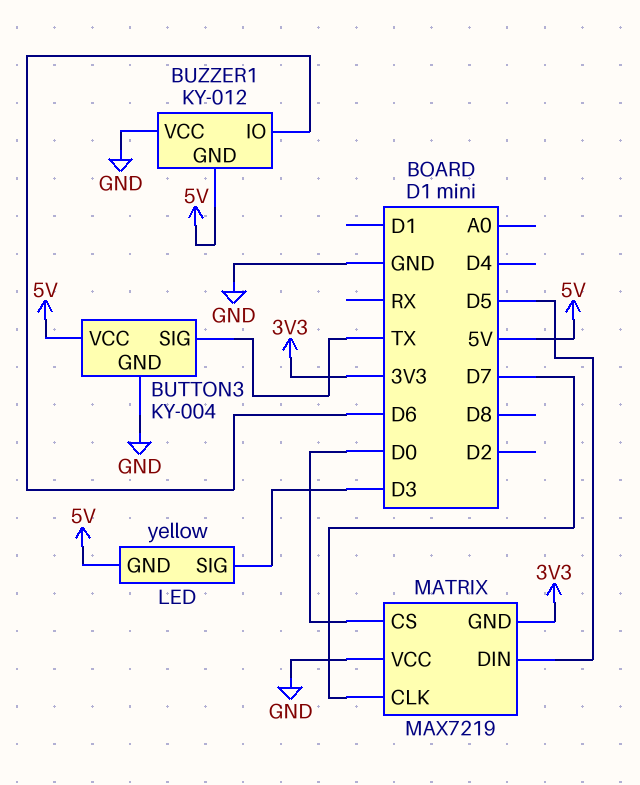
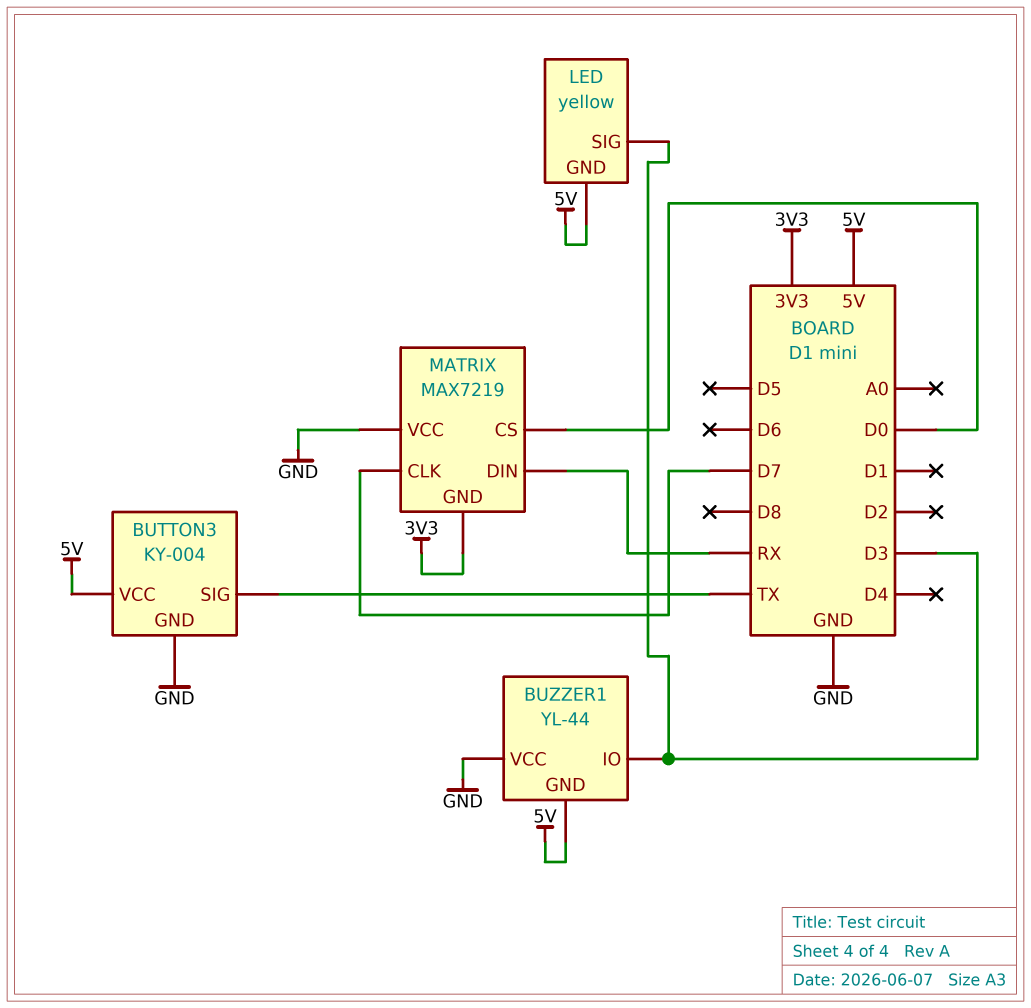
BUZZER1: KY-012 -> YL-44
BUZZER1 pin IO: D6 -> D3
MATRIX pin DIN: D5 -> RX

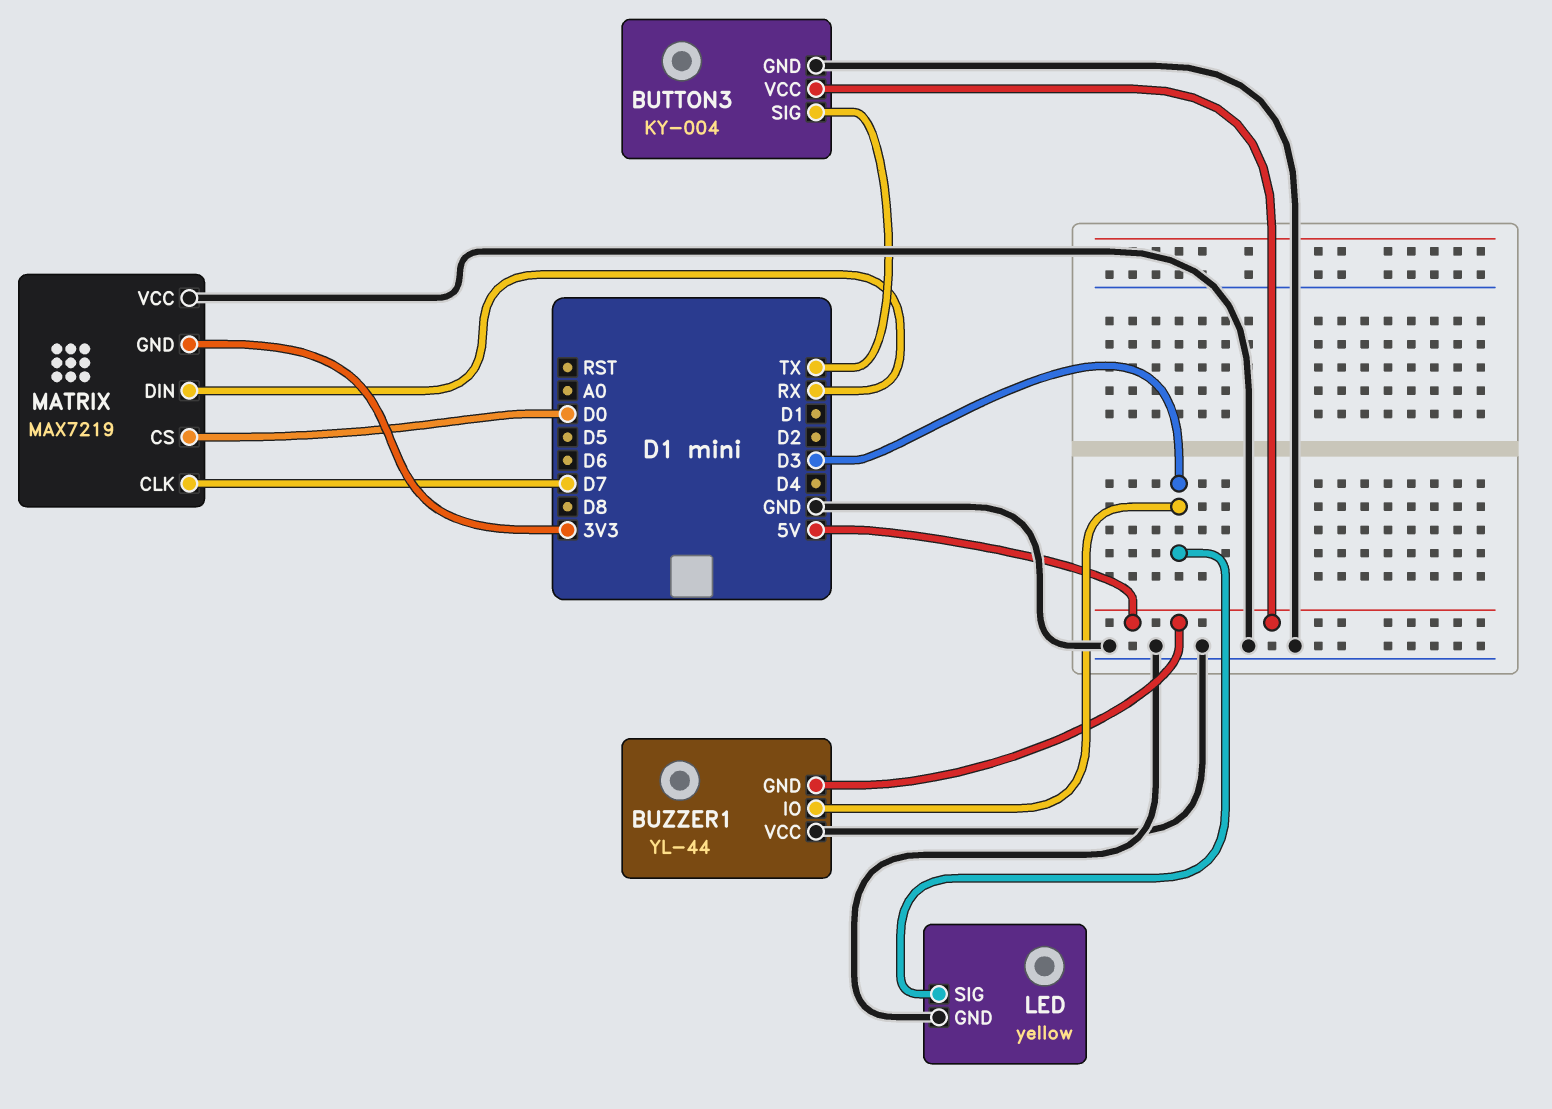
LED pin GND: 5V -> GND

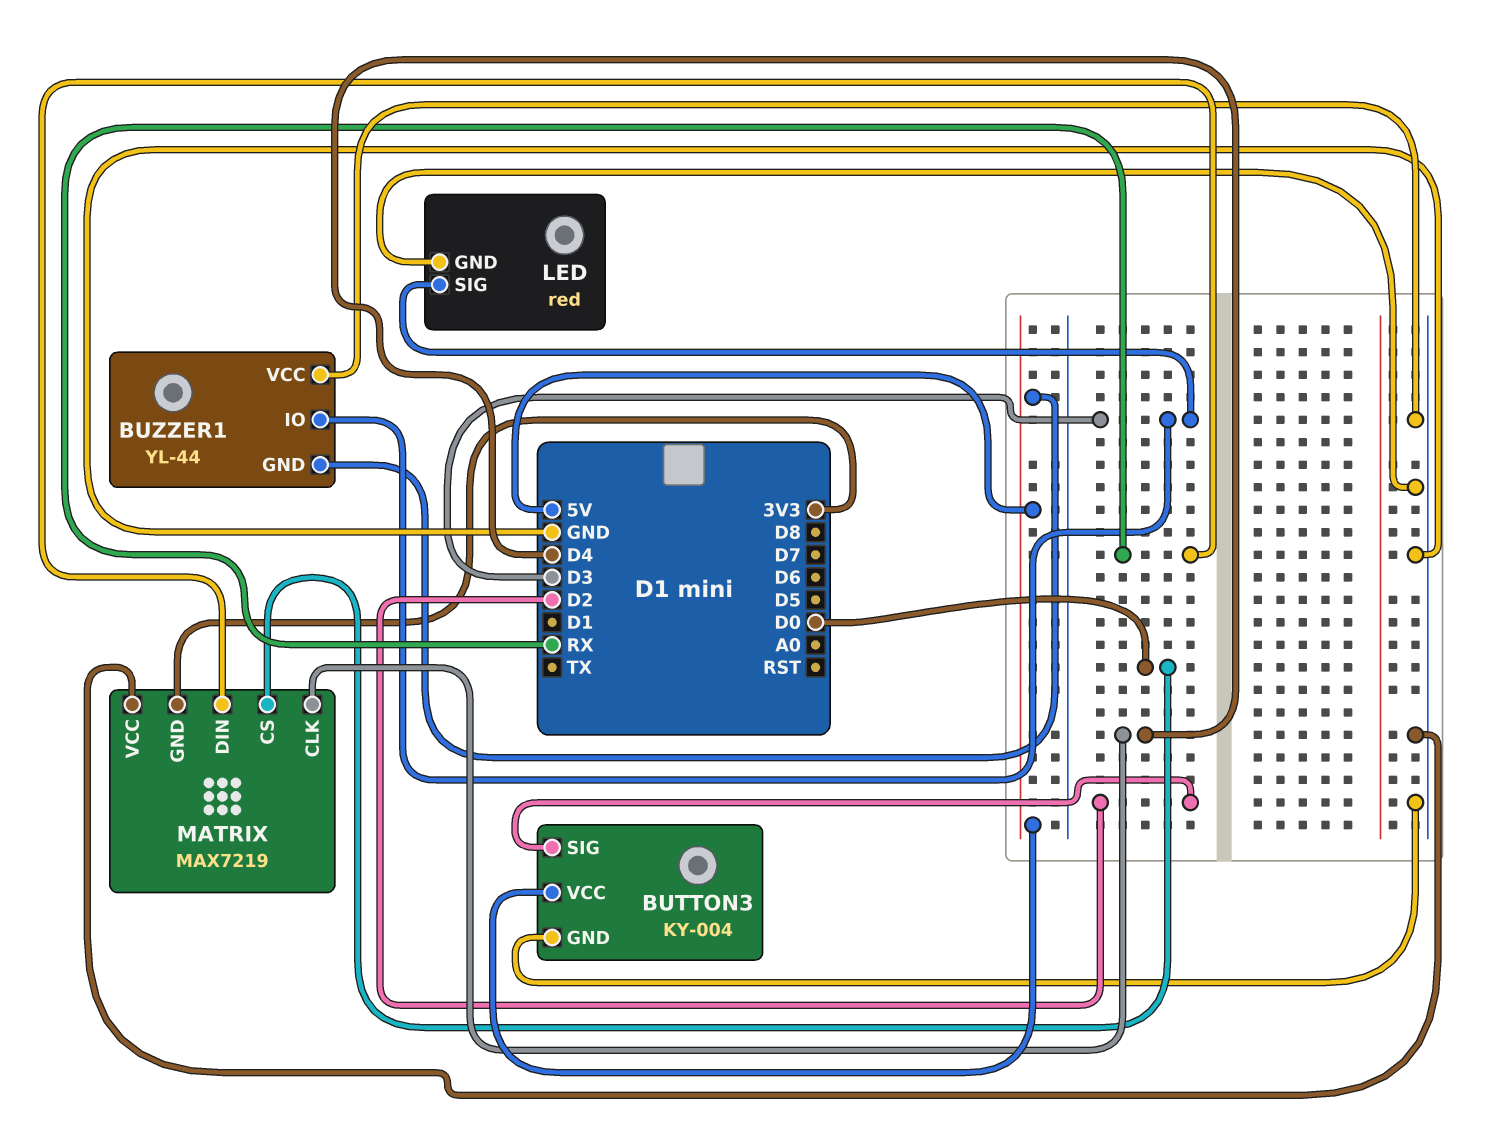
BUTTON3 pin SIG: TX -> D2
LED: yellow -> red
MATRIX pin CLK: D7 -> D4

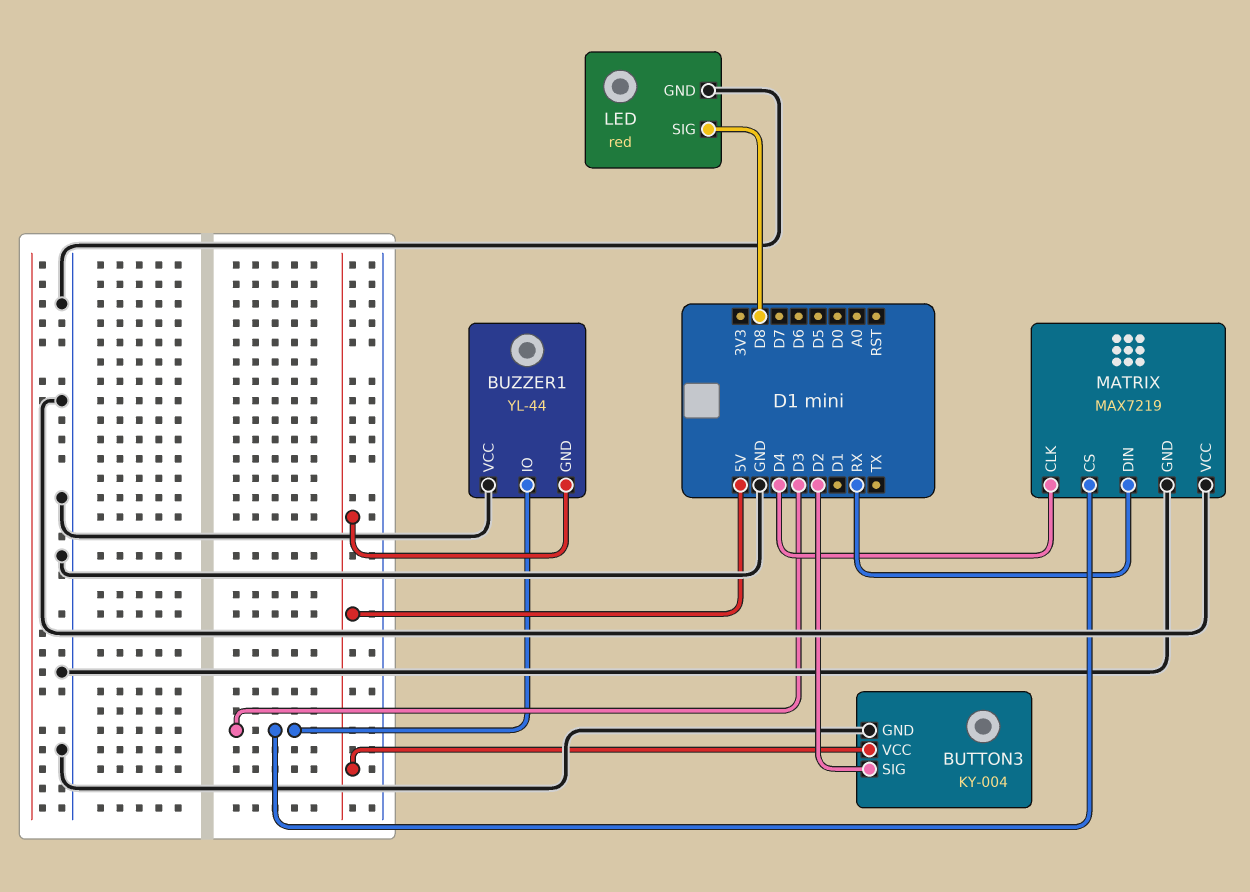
LED pin SIG: D3 -> D8
MATRIX pin CS: D0 -> D3
MATRIX pin GND: 3V3 -> GND

